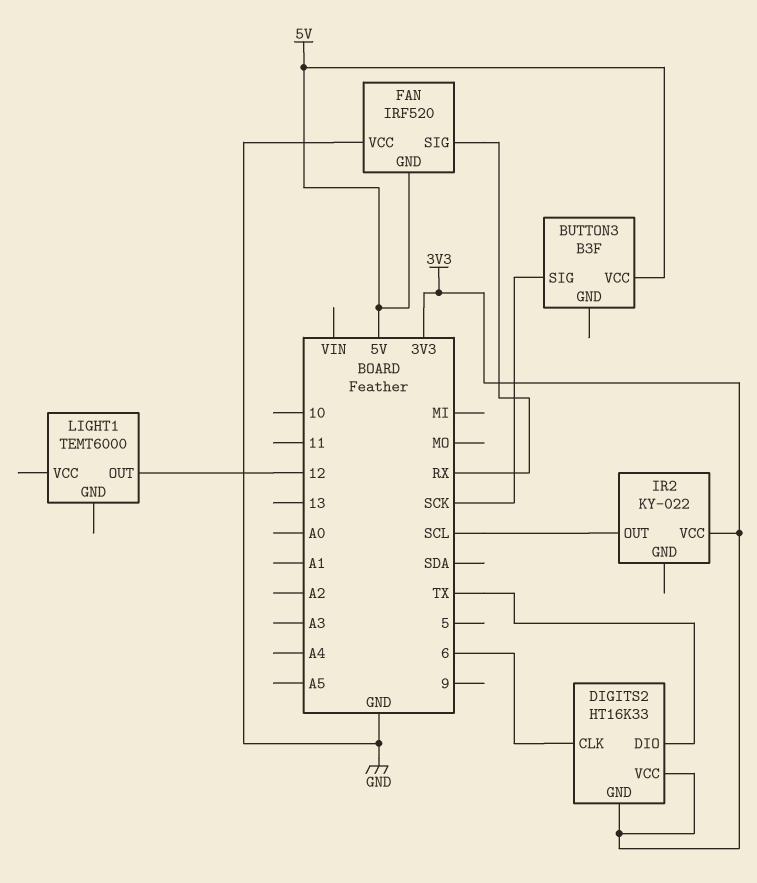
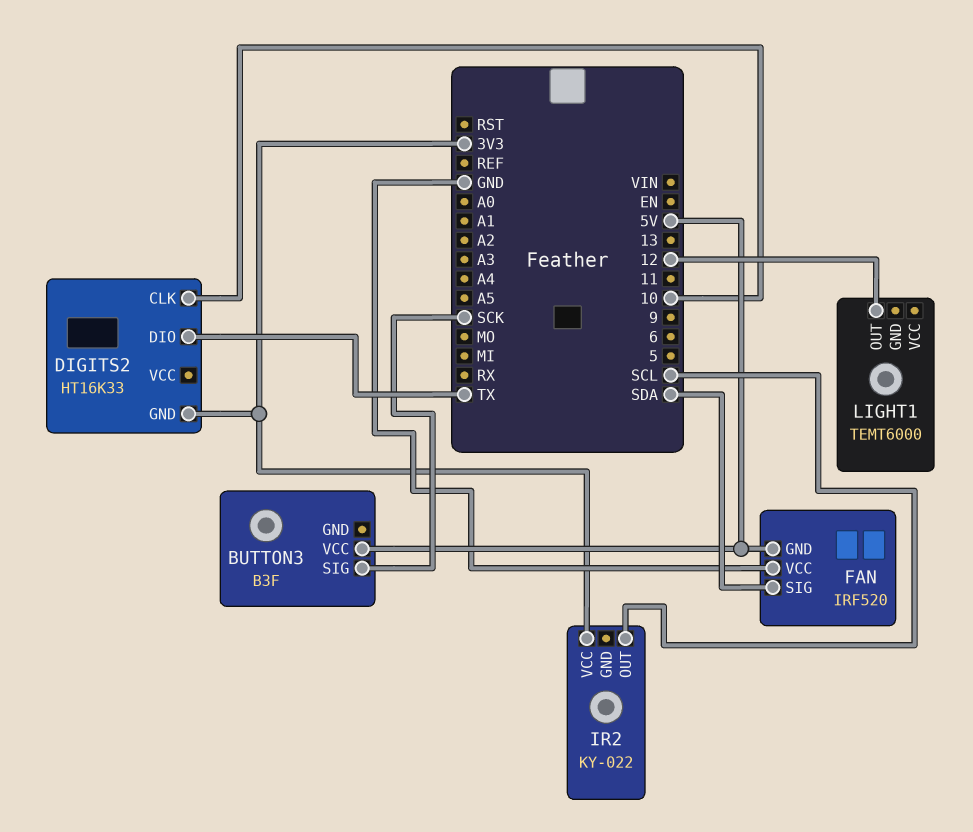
DIGITS2 pin CLK: 6 -> 10
DIGITS2 pin VCC: 3V3 -> none
FAN pin SIG: RX -> SDA

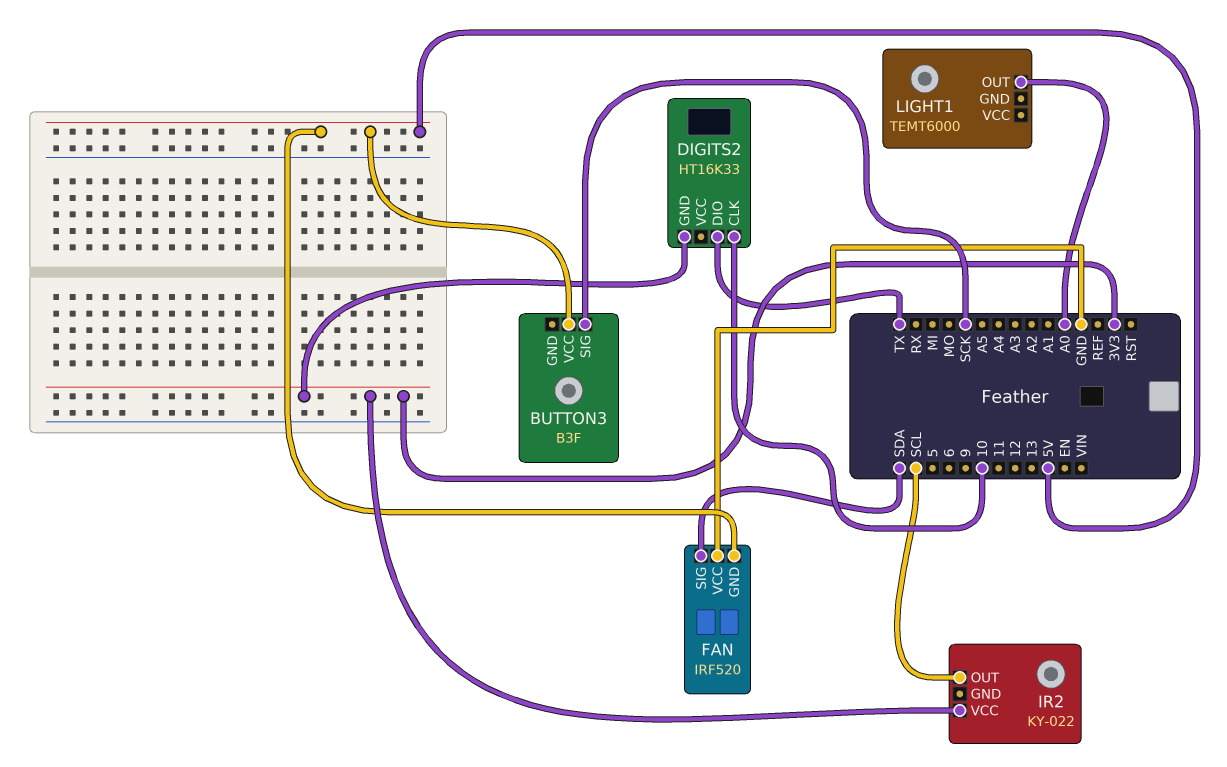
LIGHT1 pin OUT: 12 -> A0

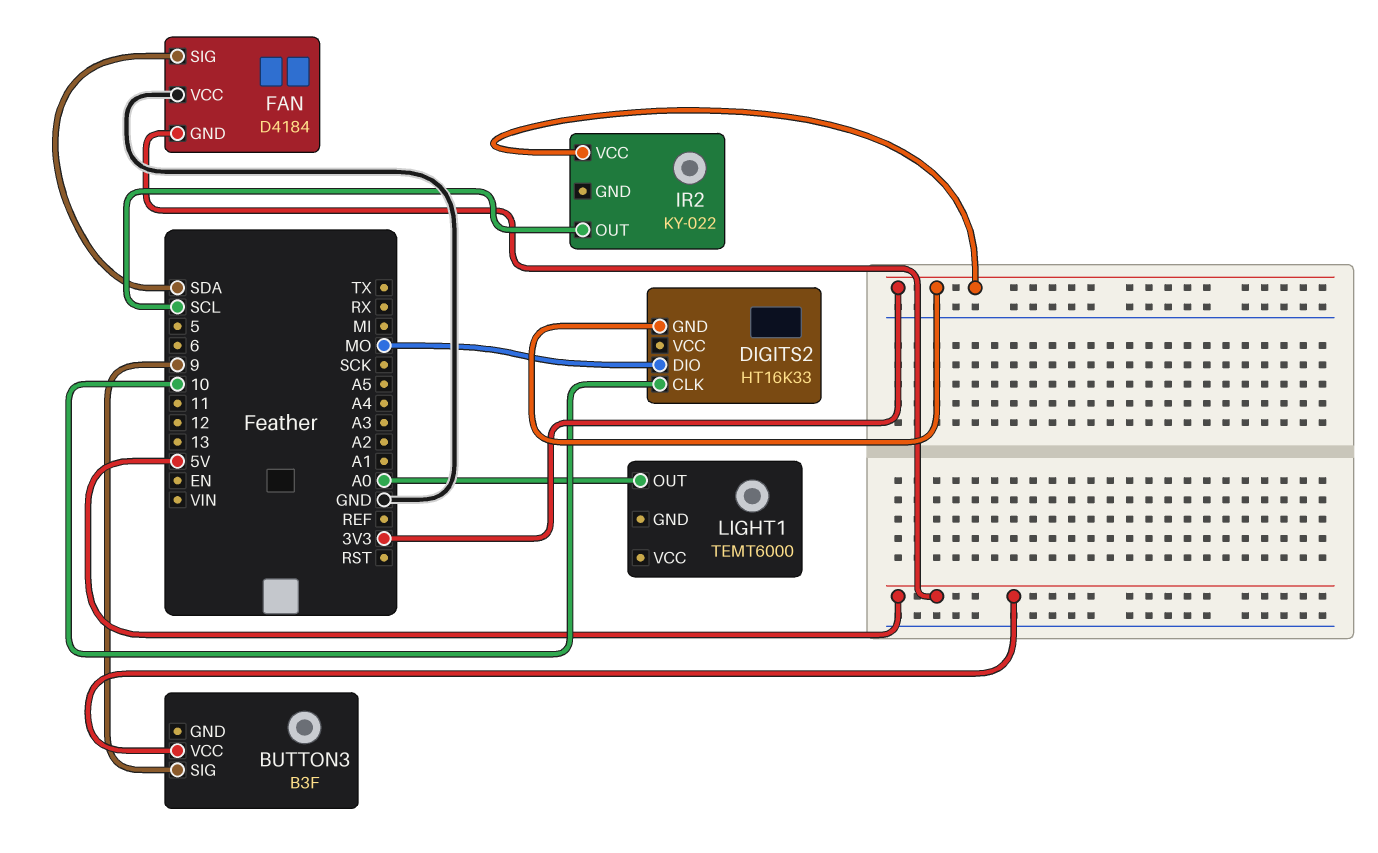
BUTTON3 pin SIG: SCK -> 9
DIGITS2 pin DIO: TX -> MO
FAN: IRF520 -> D4184

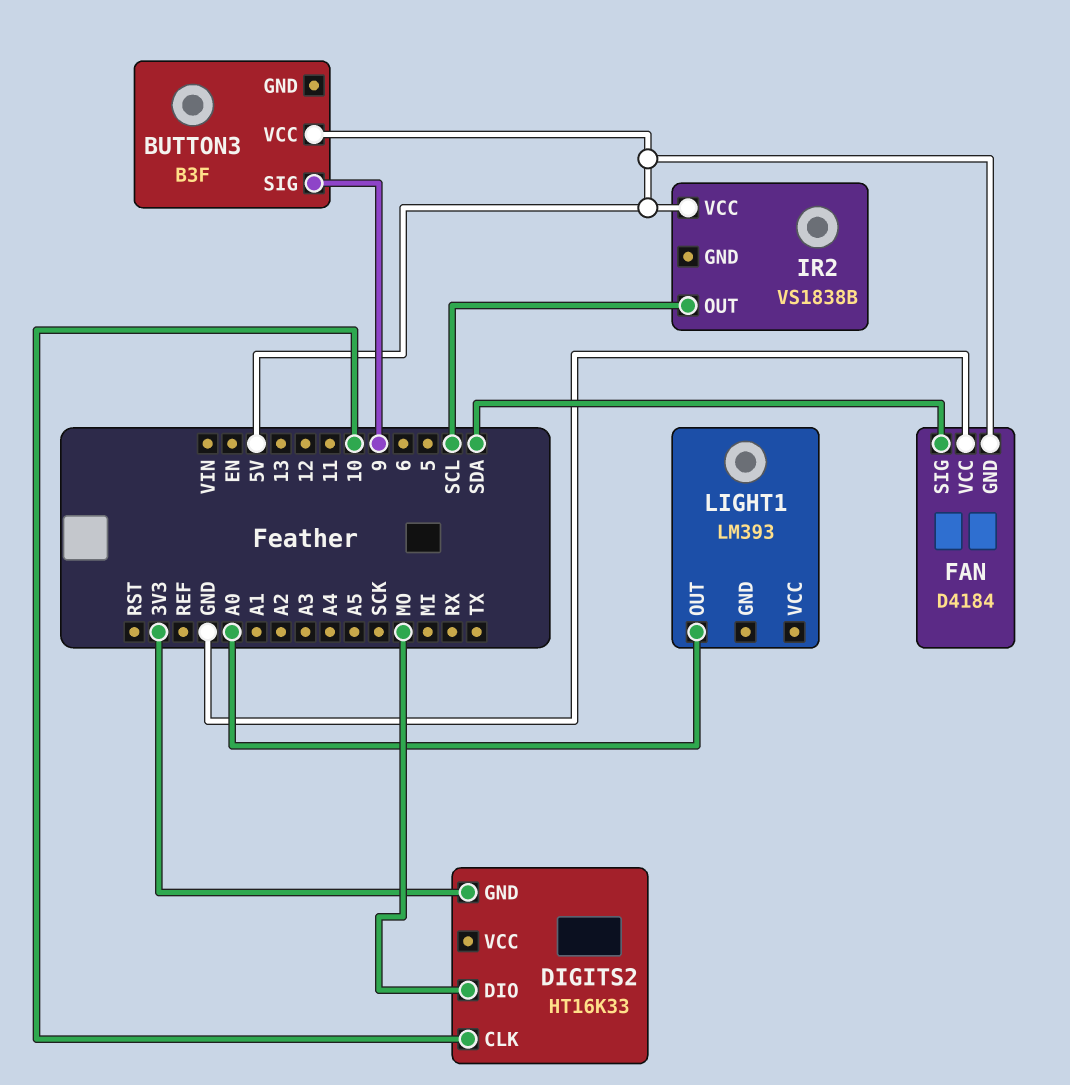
IR2: KY-022 -> VS1838B
IR2 pin VCC: 3V3 -> 5V
LIGHT1: TEMT6000 -> LM393

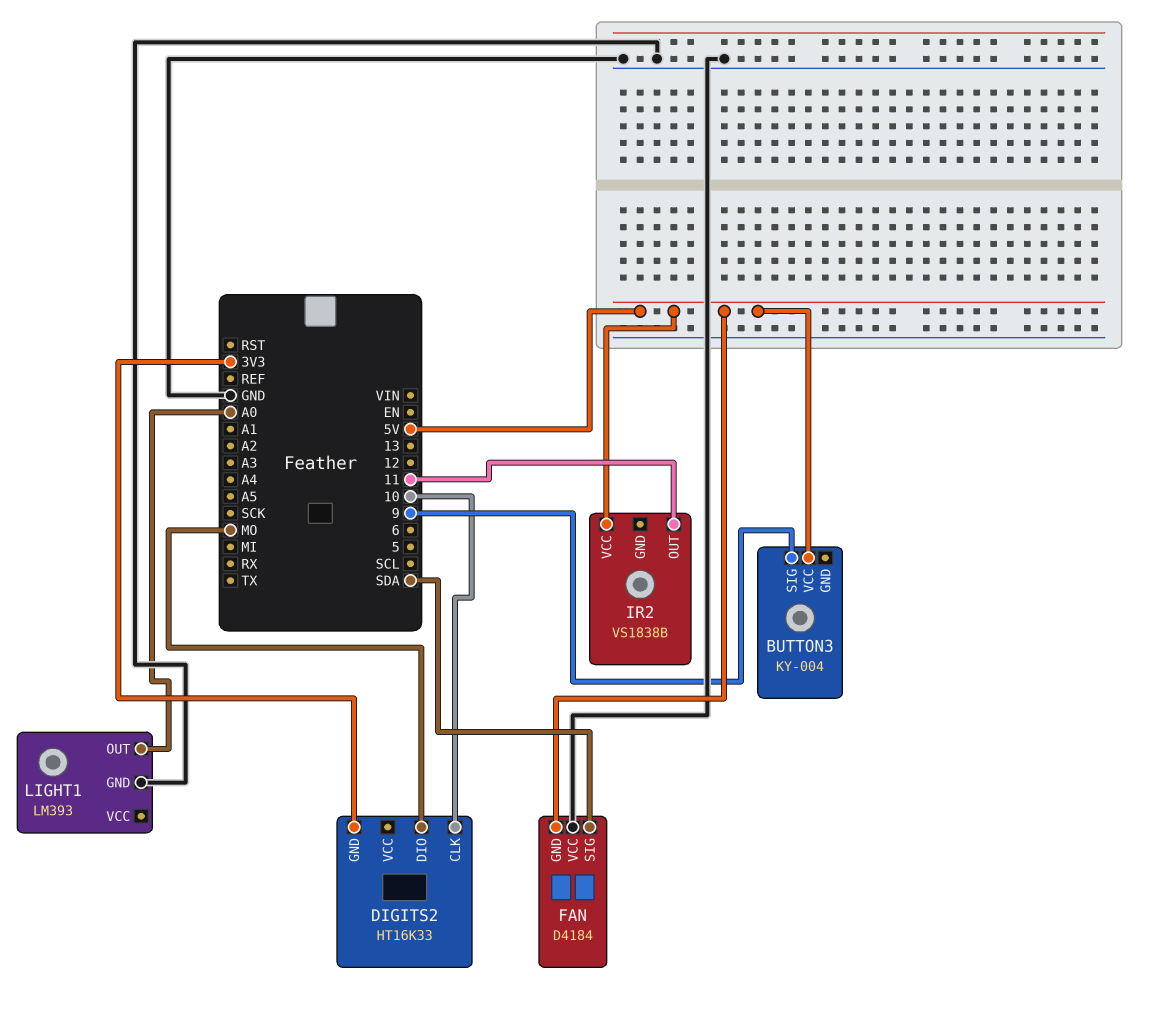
BUTTON3: B3F -> KY-004
IR2 pin OUT: SCL -> 11
LIGHT1 pin GND: none -> GND

